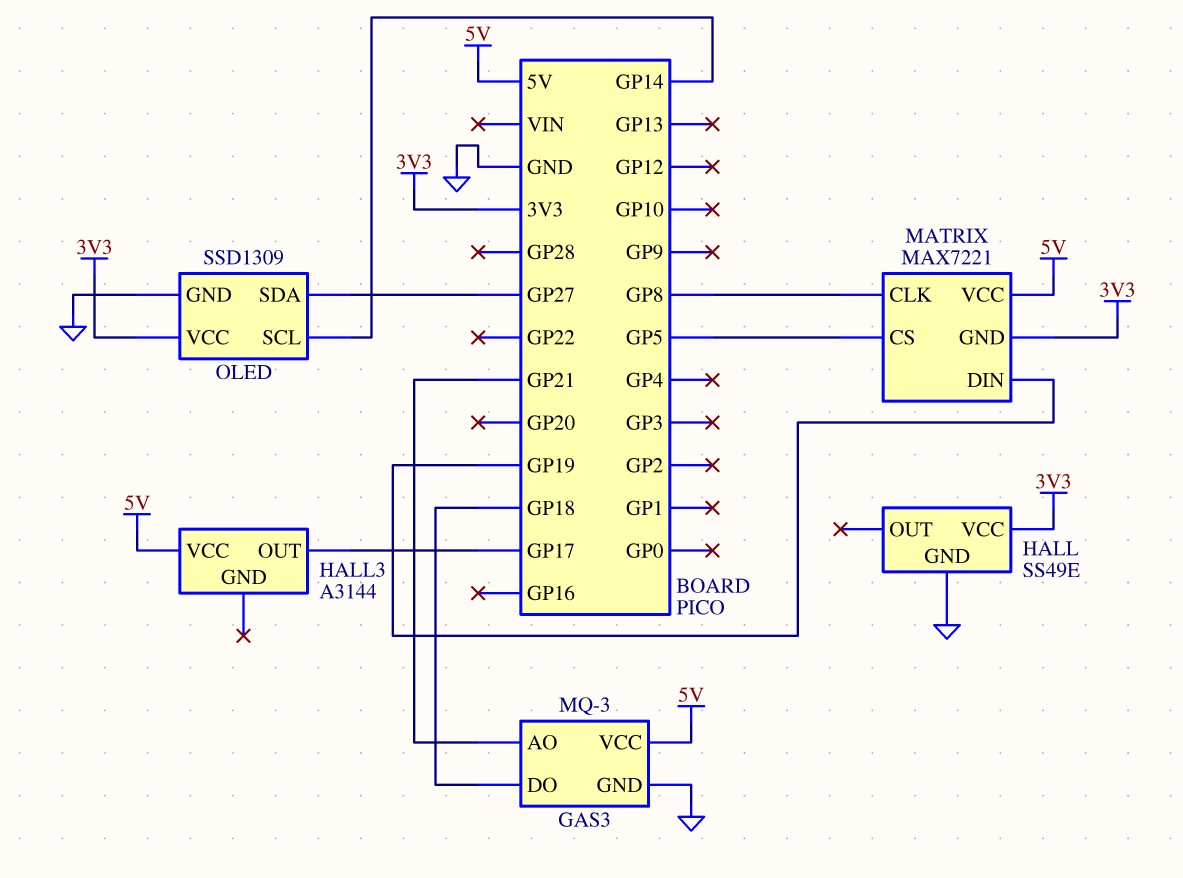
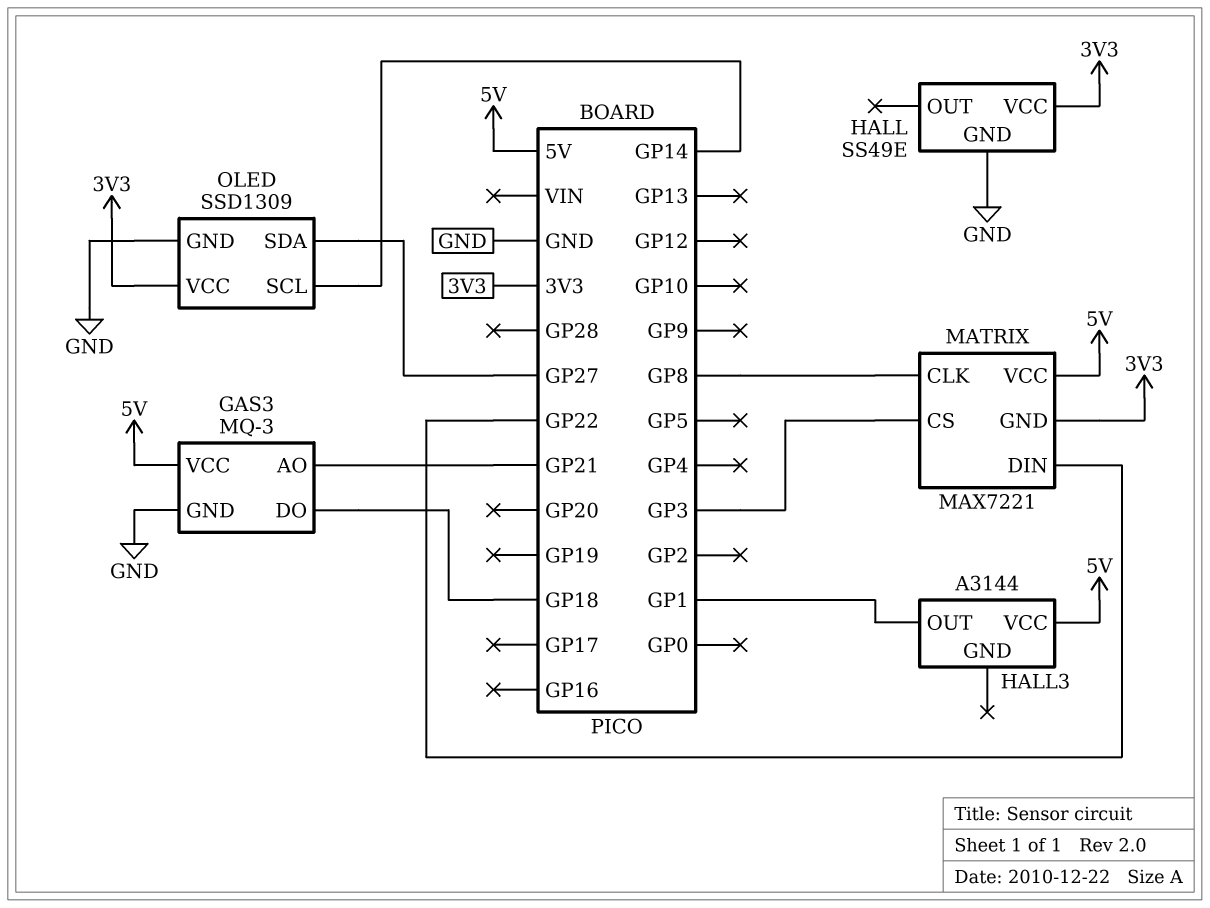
HALL3 pin OUT: GP17 -> GP1
MATRIX pin CS: GP5 -> GP3
MATRIX pin DIN: GP19 -> GP22

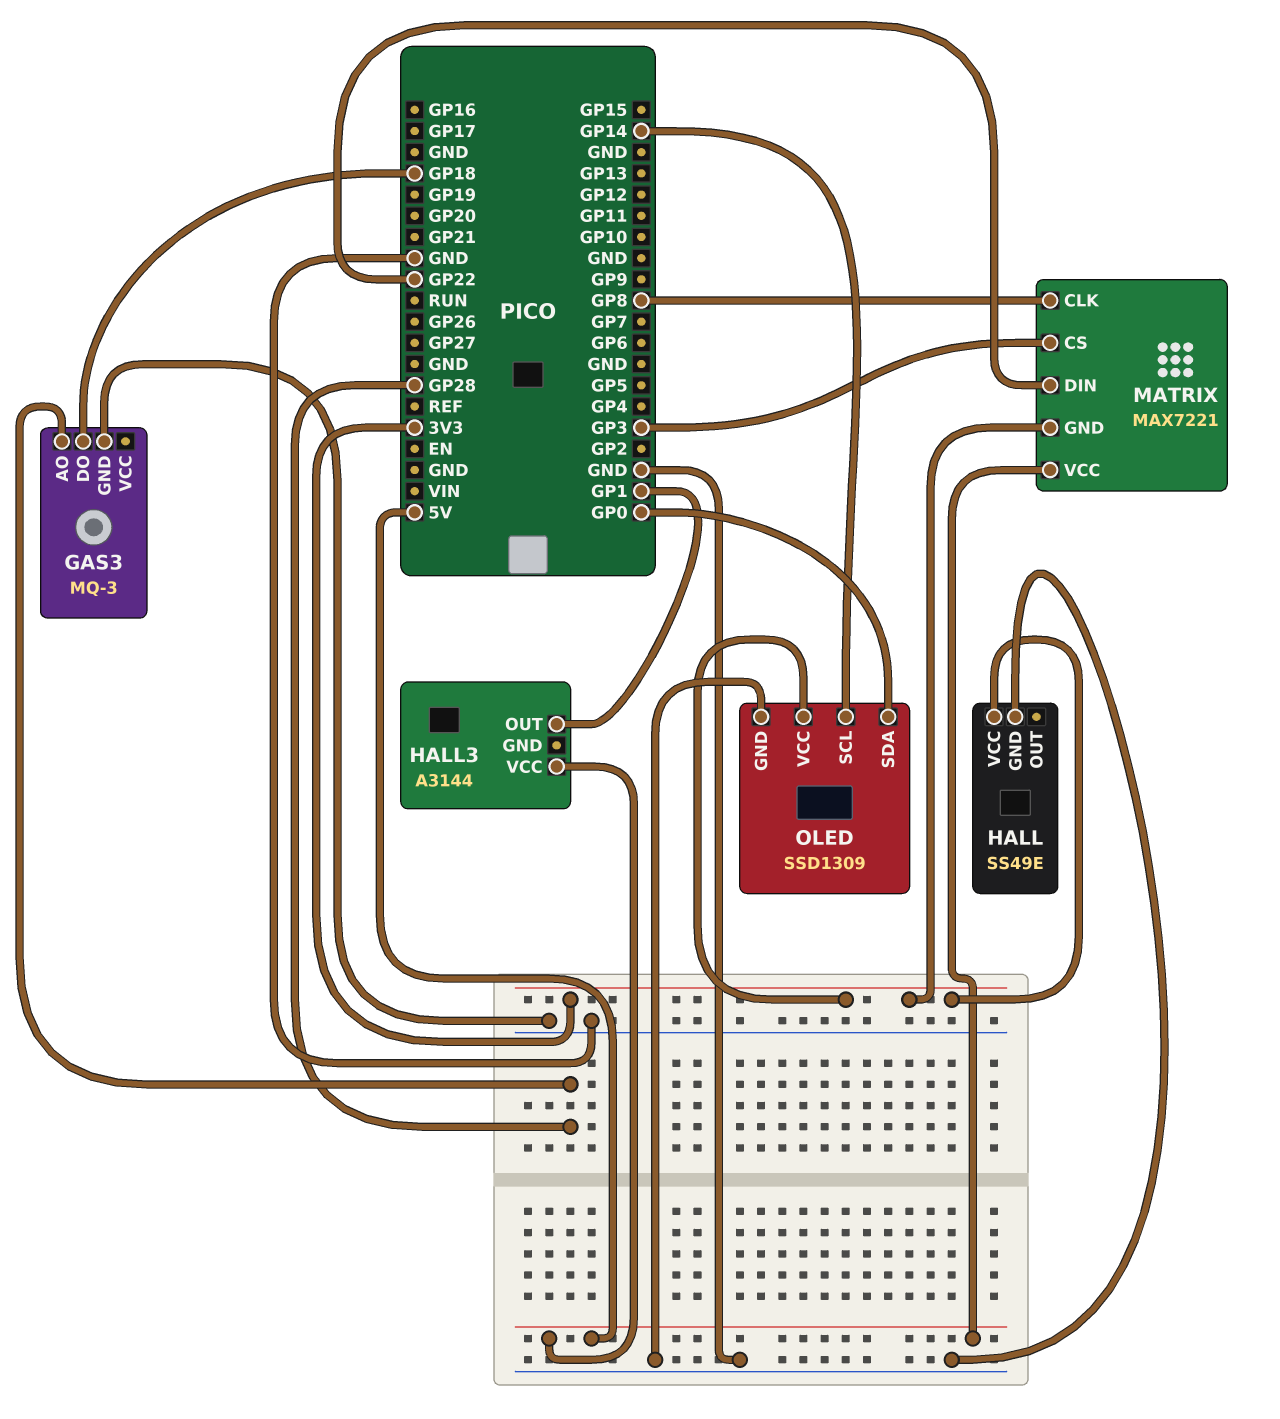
GAS3 pin AO: GP21 -> GP28
GAS3 pin VCC: 5V -> none
OLED pin SDA: GP27 -> GP0

